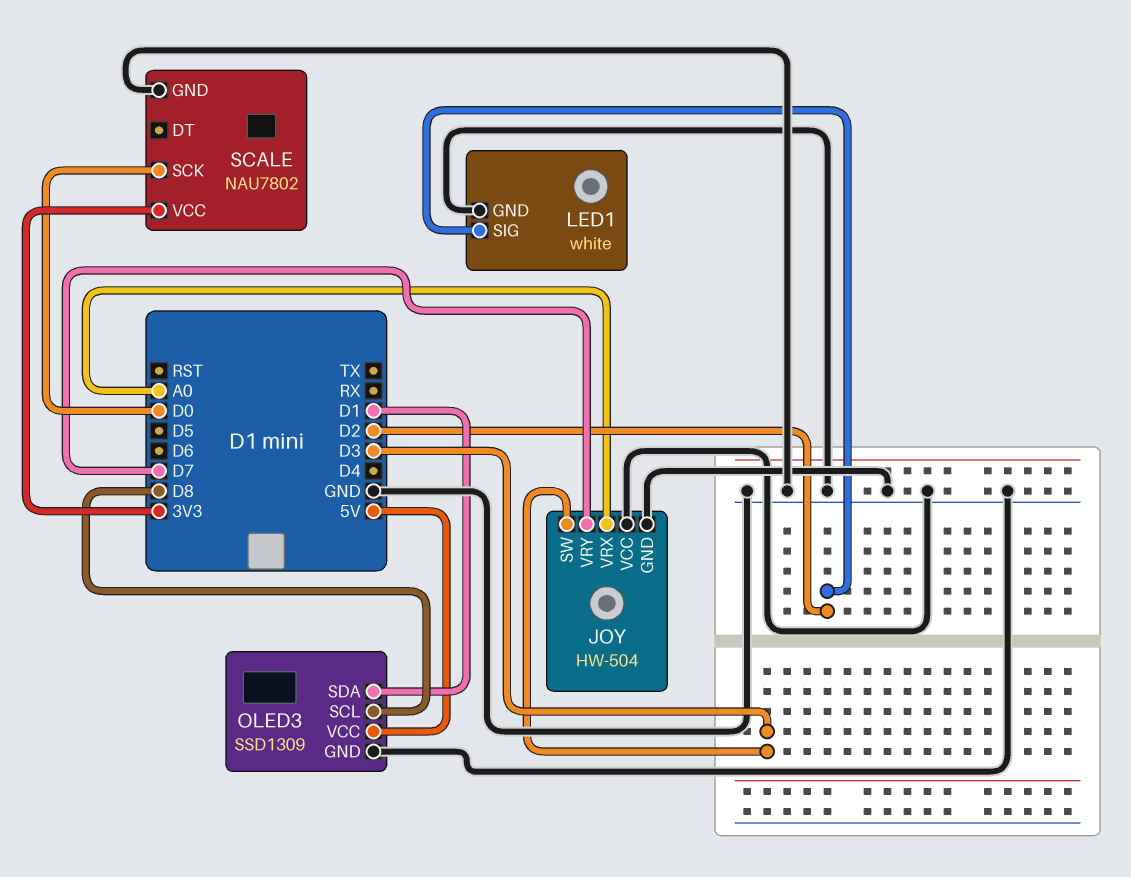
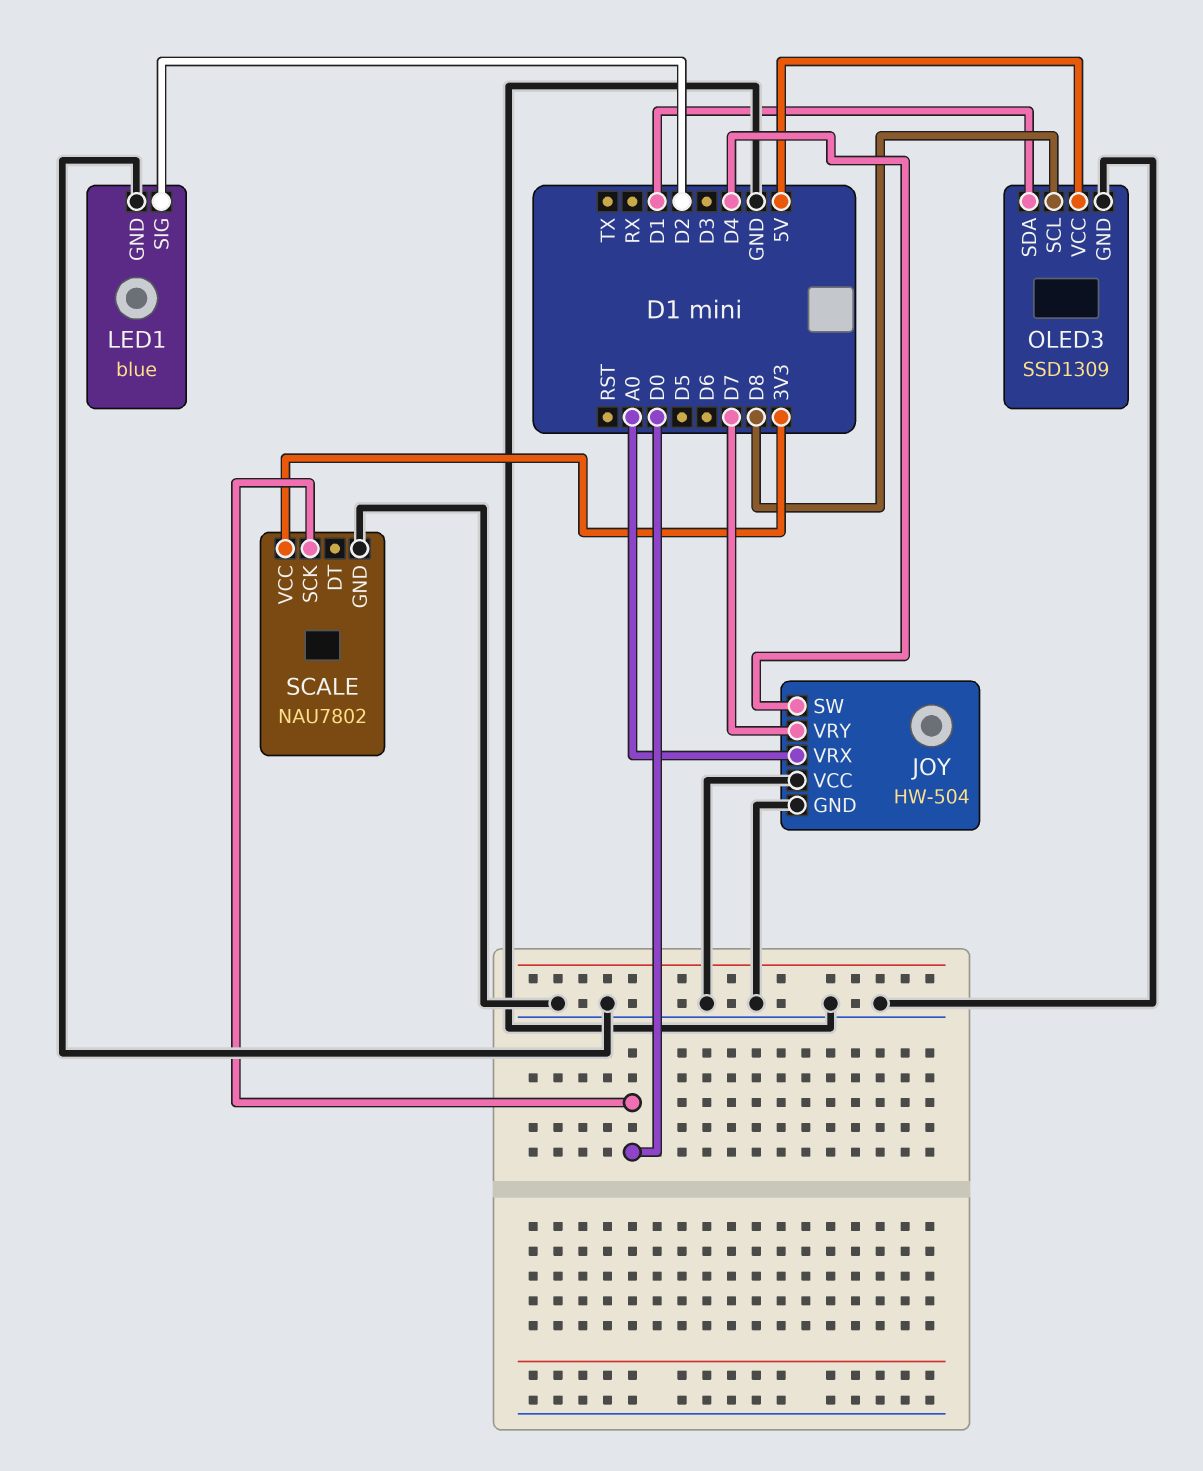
JOY pin SW: D3 -> D4
LED1: white -> blue

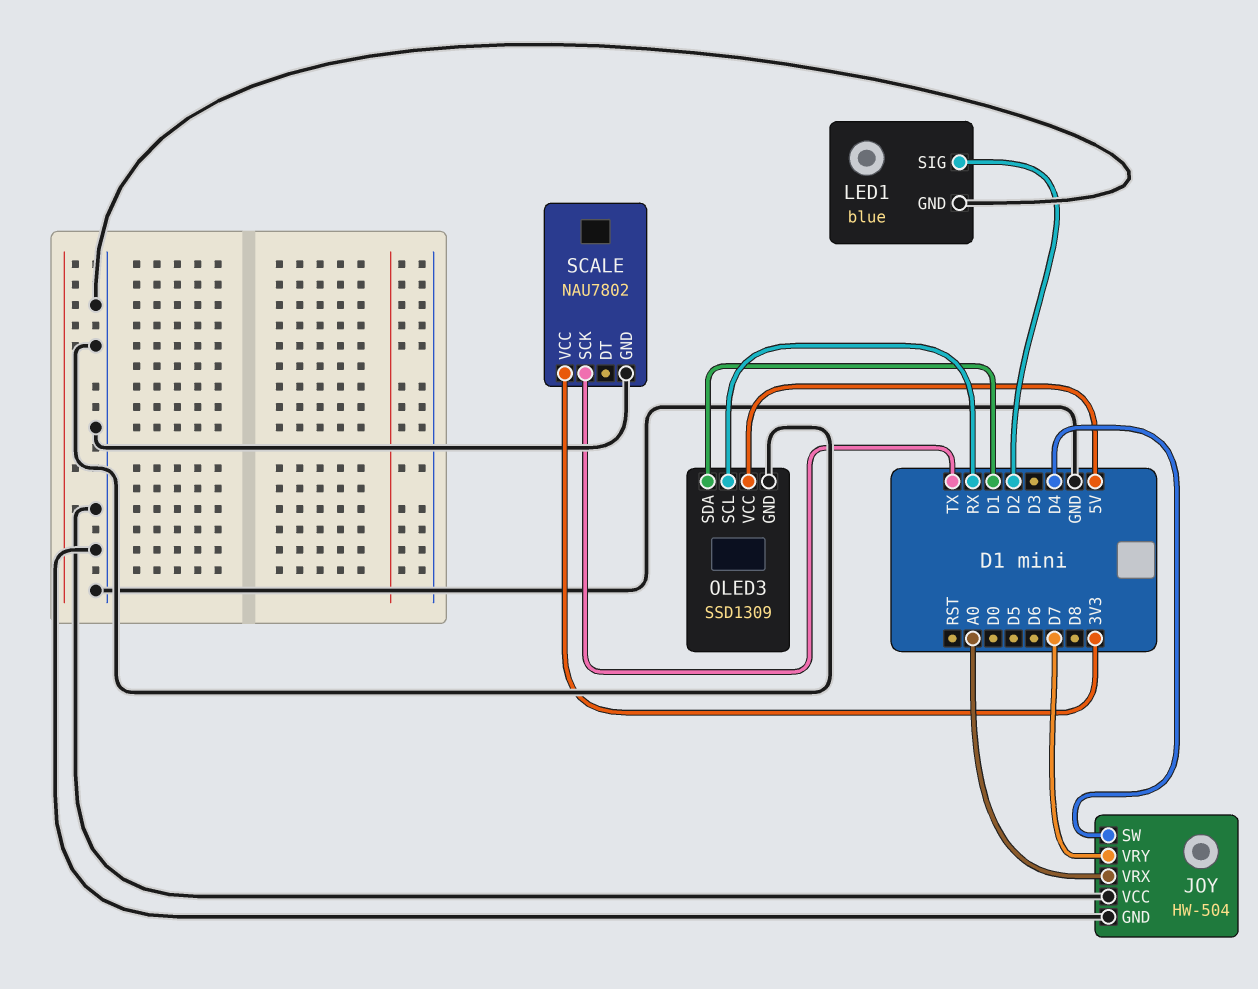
OLED3 pin SCL: D8 -> RX
SCALE pin SCK: D0 -> TX

